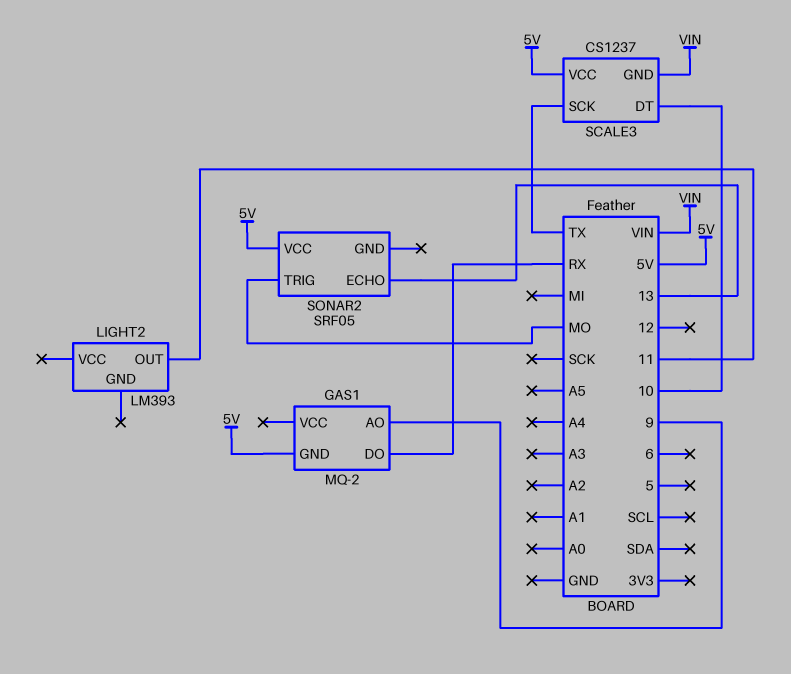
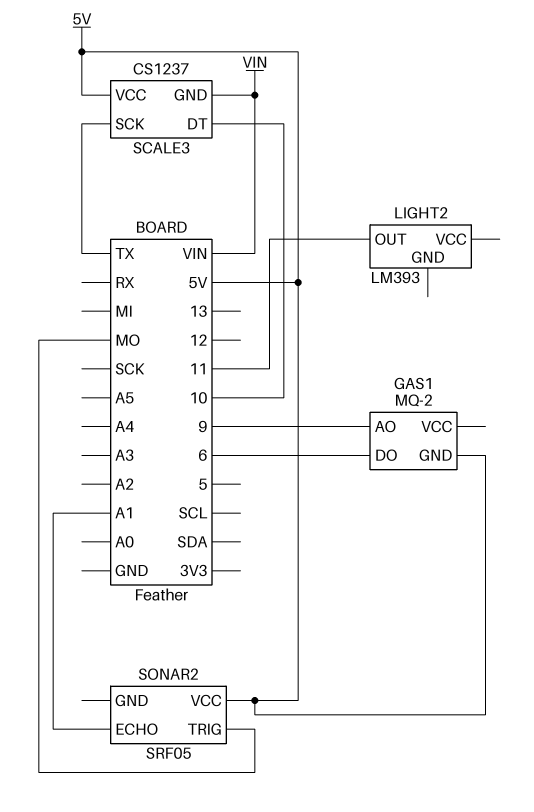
GAS1 pin DO: RX -> 6
SONAR2 pin ECHO: 13 -> A1

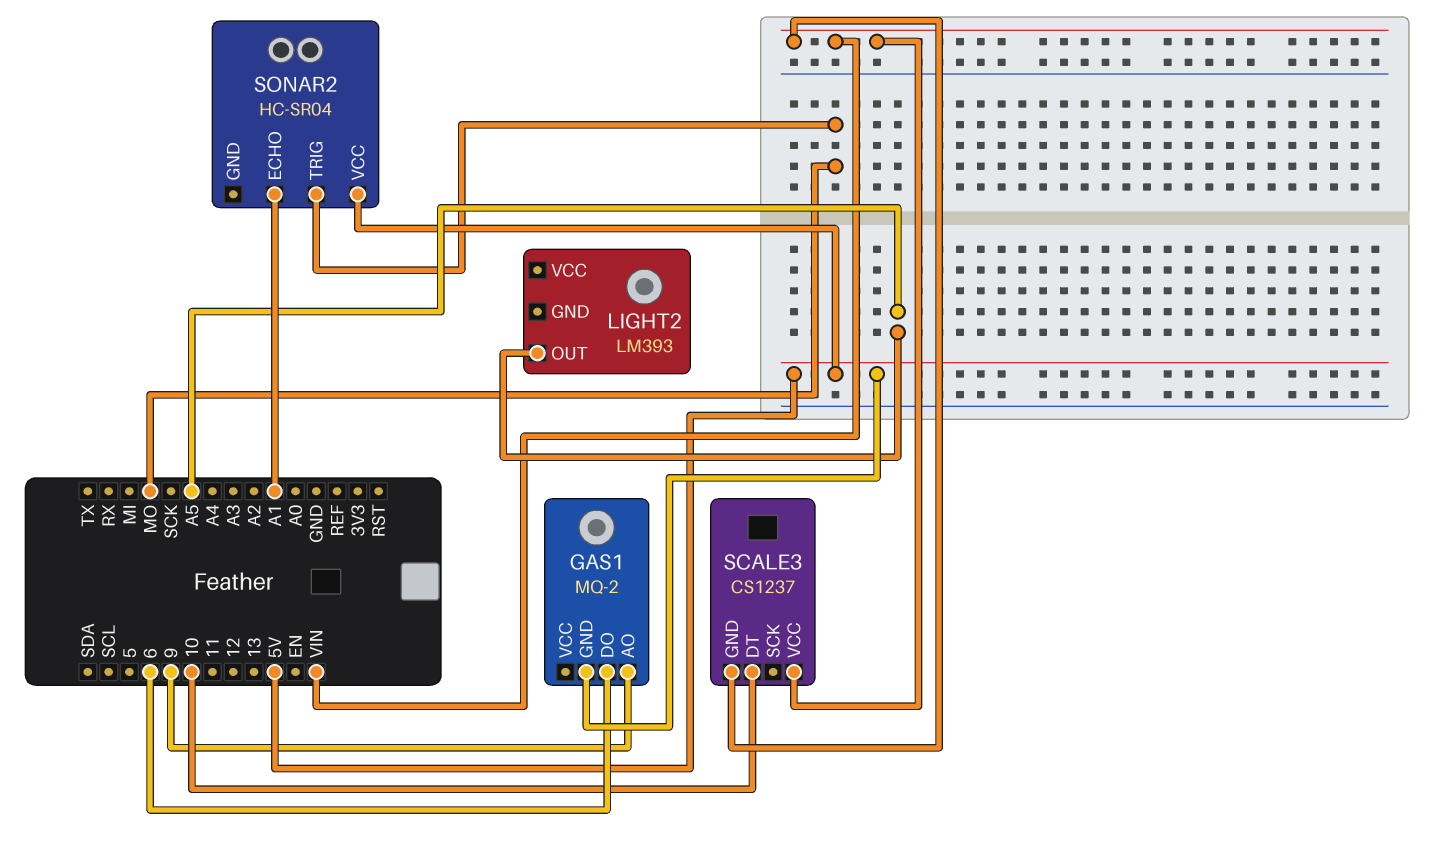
LIGHT2 pin OUT: 11 -> A5
SCALE3 pin SCK: TX -> none
SCALE3 pin VCC: 5V -> VIN
SONAR2: SRF05 -> HC-SR04

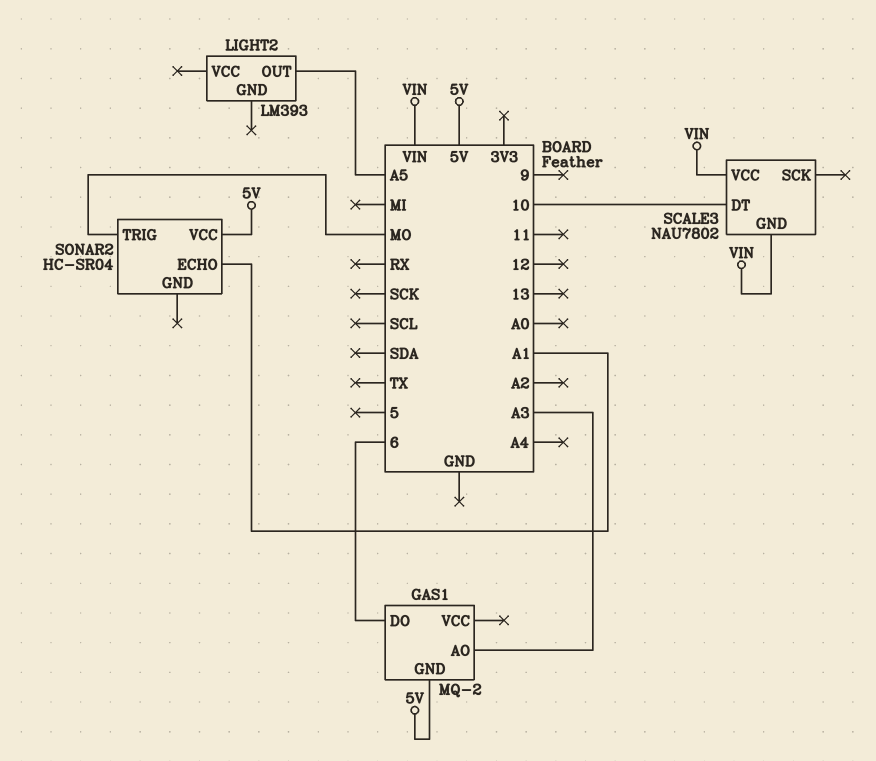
GAS1 pin AO: 9 -> A3
SCALE3: CS1237 -> NAU7802

